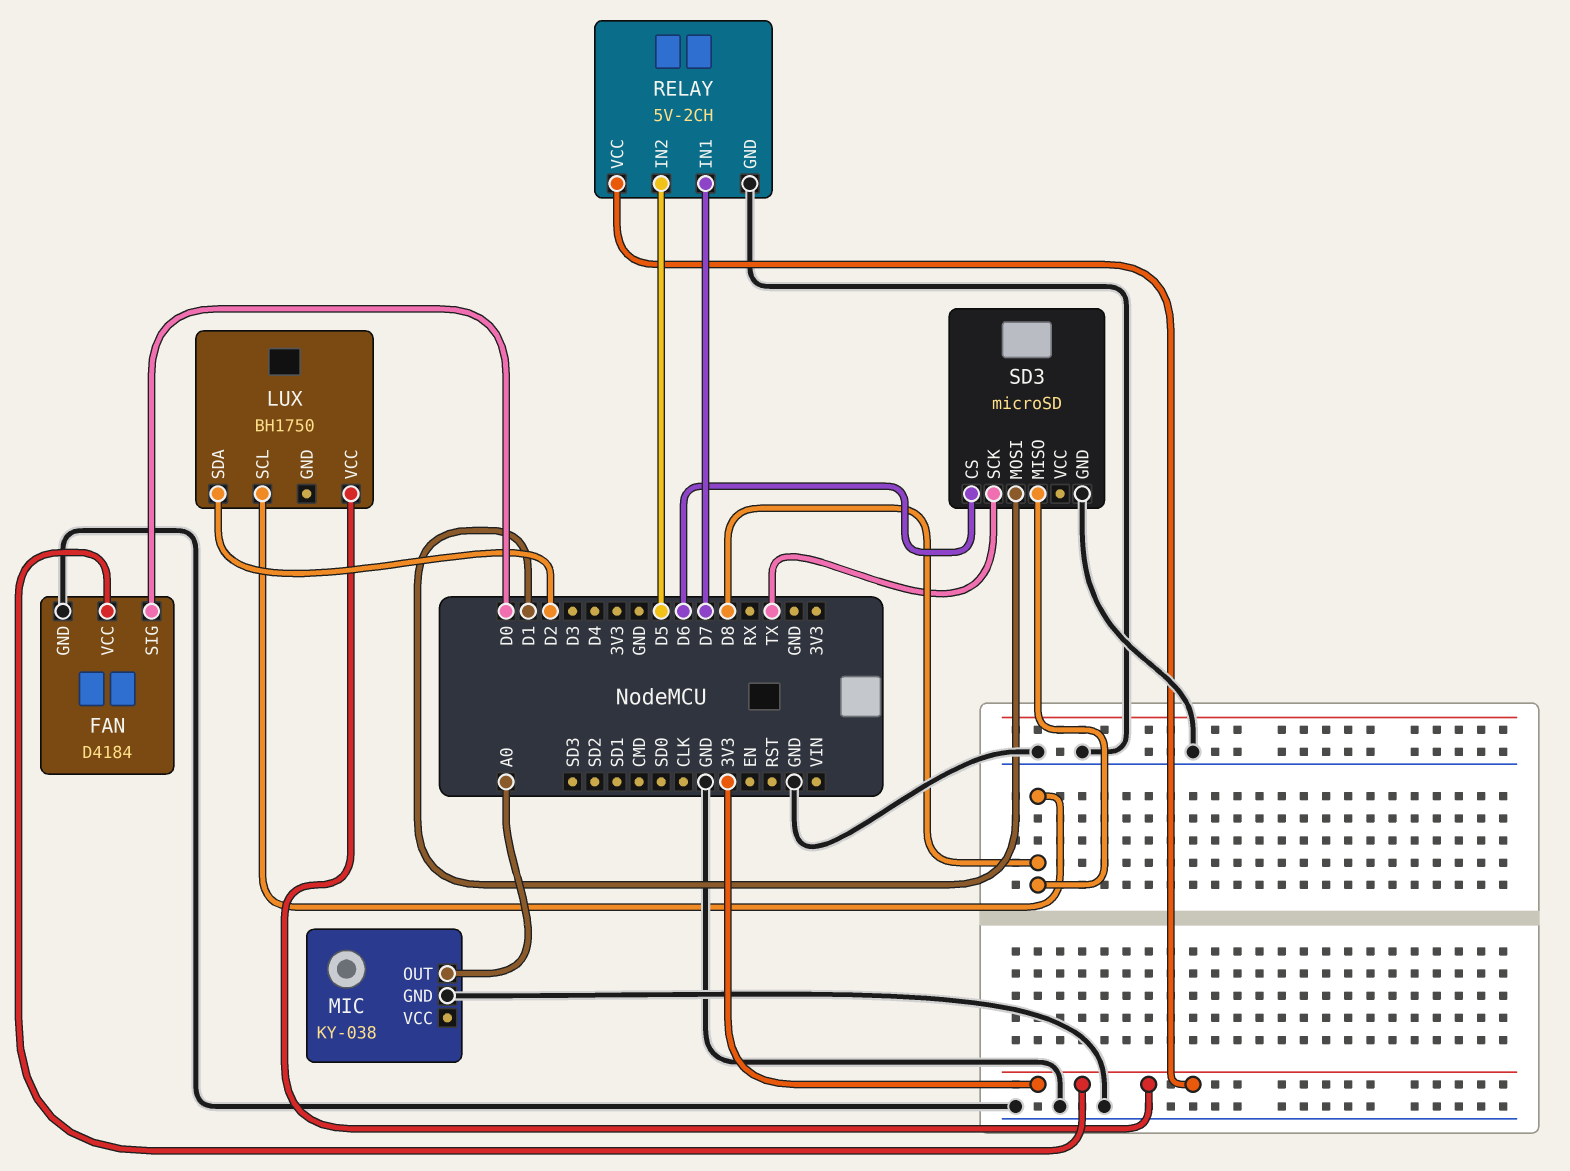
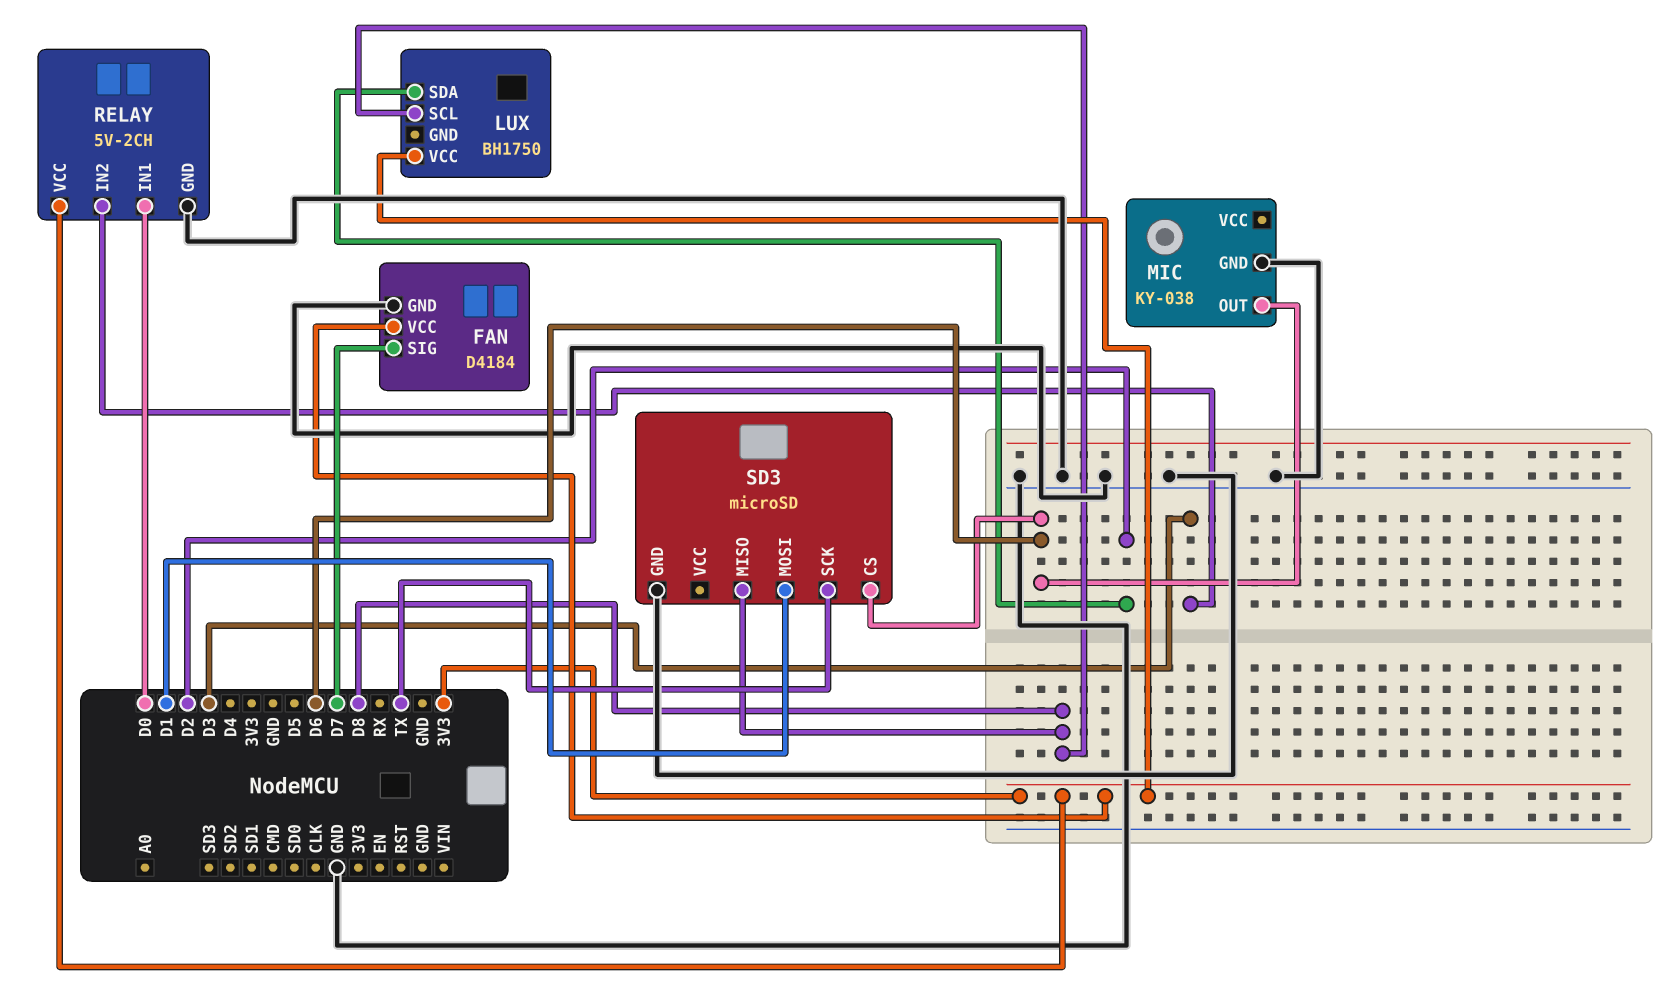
FAN pin SIG: D0 -> D7
MIC pin OUT: A0 -> D6
RELAY pin IN1: D7 -> D0
RELAY pin IN2: D5 -> D3

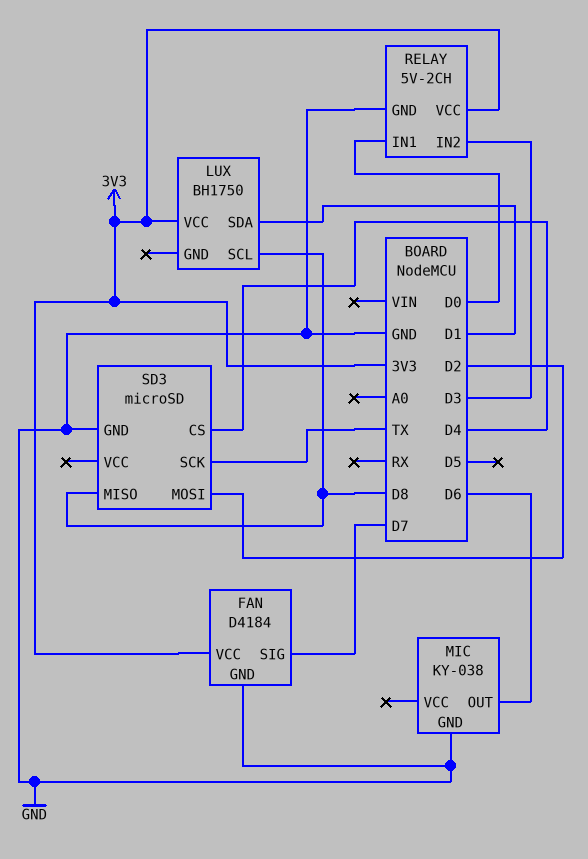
LUX pin SDA: D2 -> D1
SD3 pin CS: D6 -> D4
SD3 pin MOSI: D1 -> D2

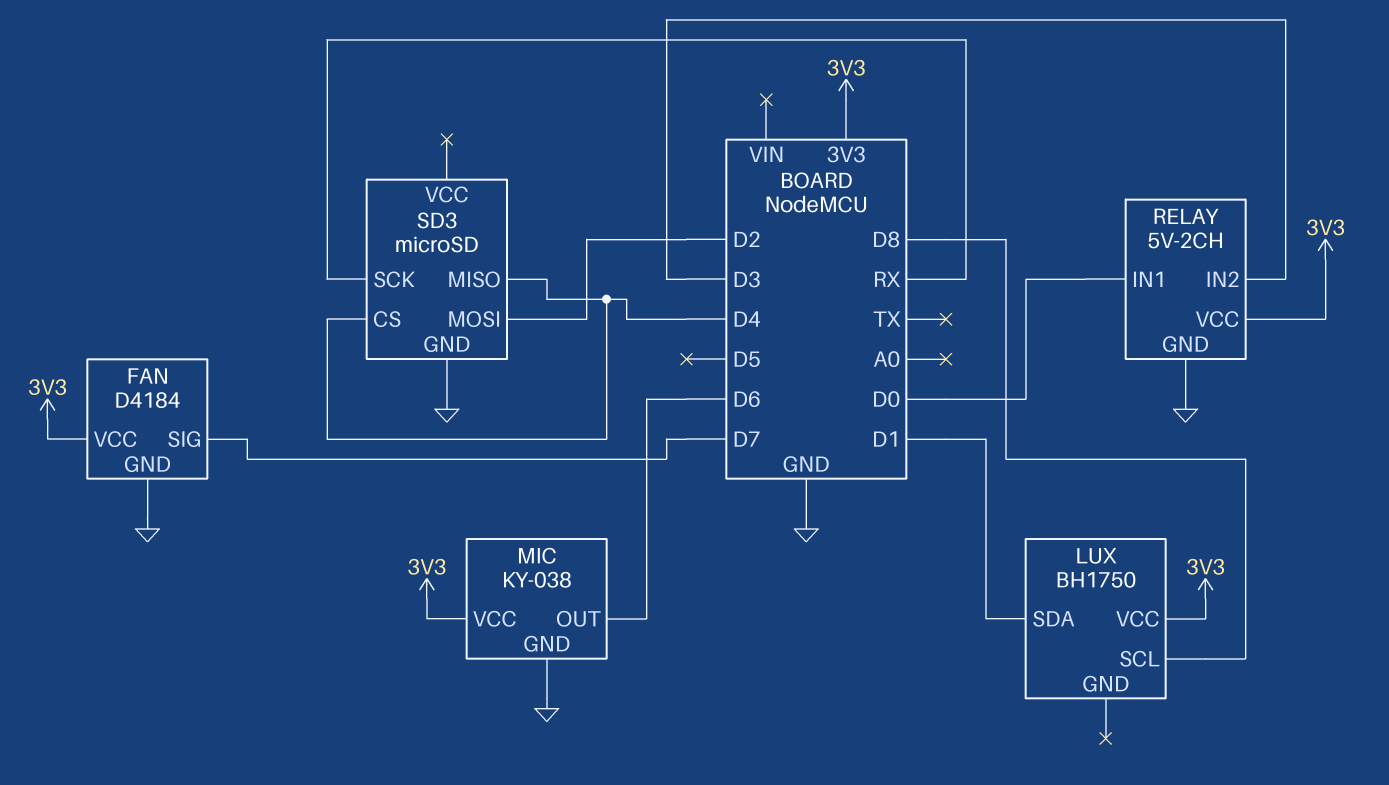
MIC pin VCC: none -> 3V3
SD3 pin MISO: D8 -> D4
SD3 pin SCK: TX -> RX

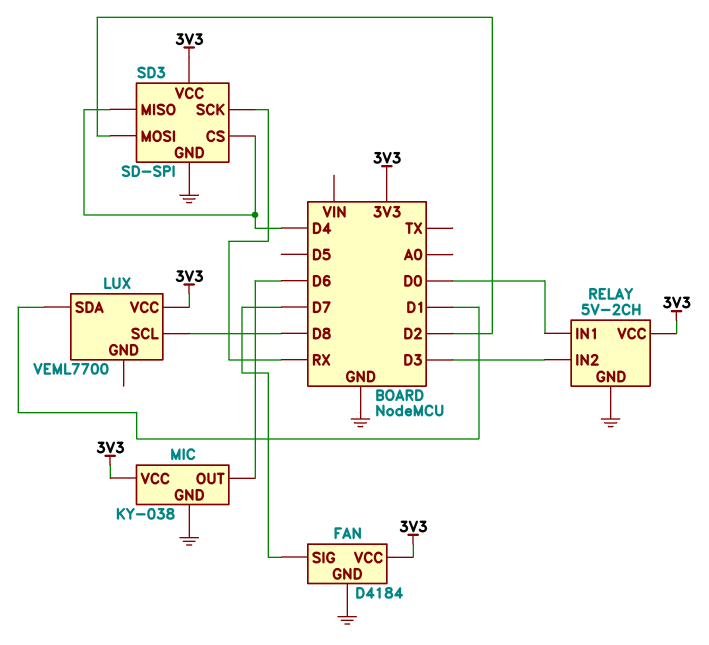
LUX: BH1750 -> VEML7700
SD3: microSD -> SD-SPI
SD3 pin VCC: none -> 3V3

